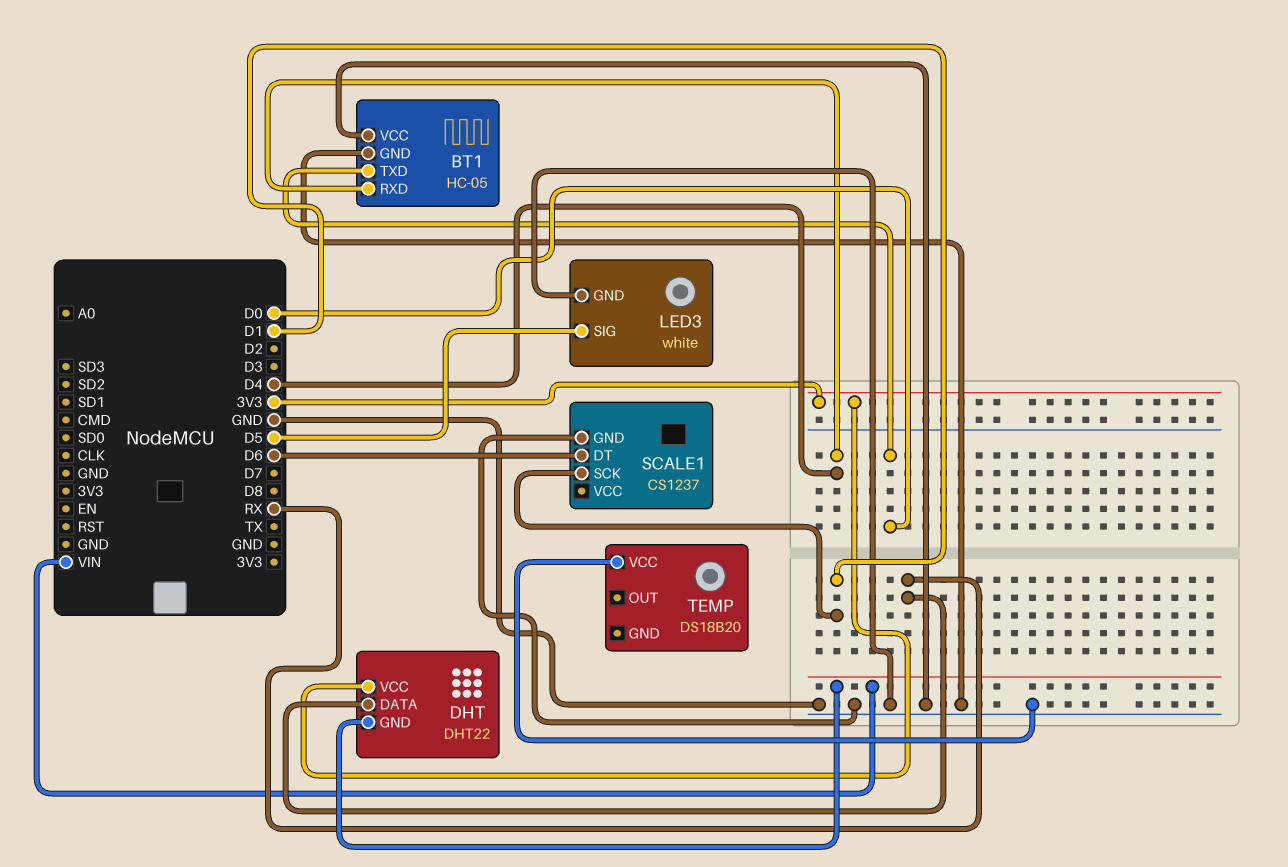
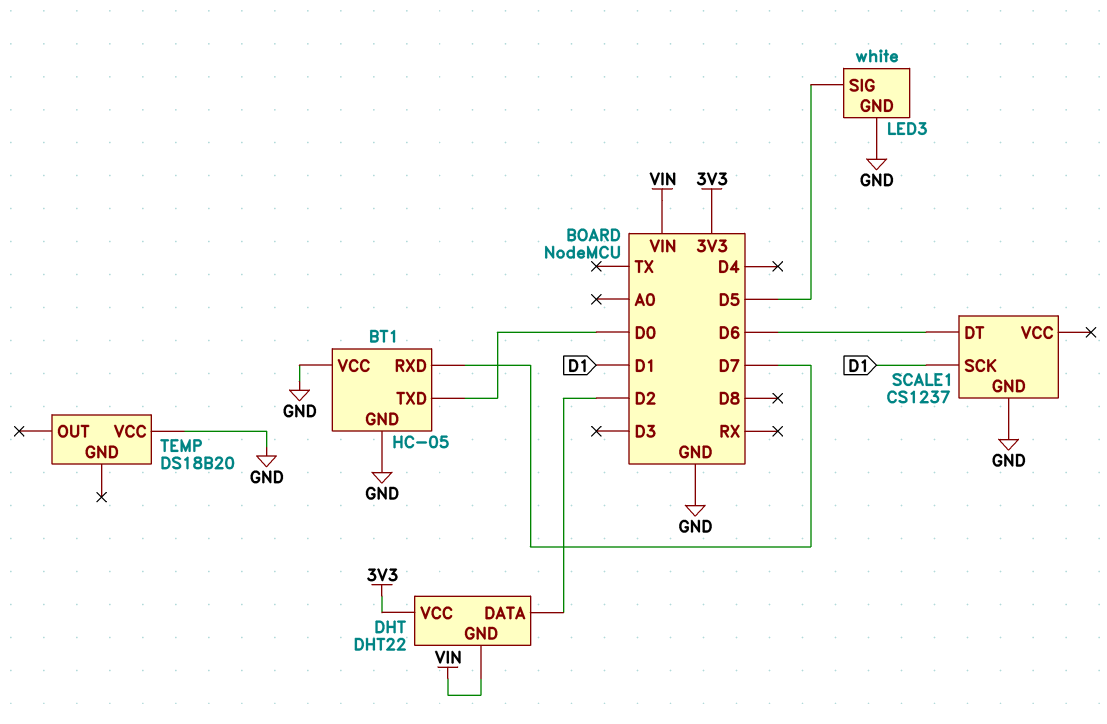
BT1 pin RXD: D4 -> D7
DHT pin DATA: RX -> D2

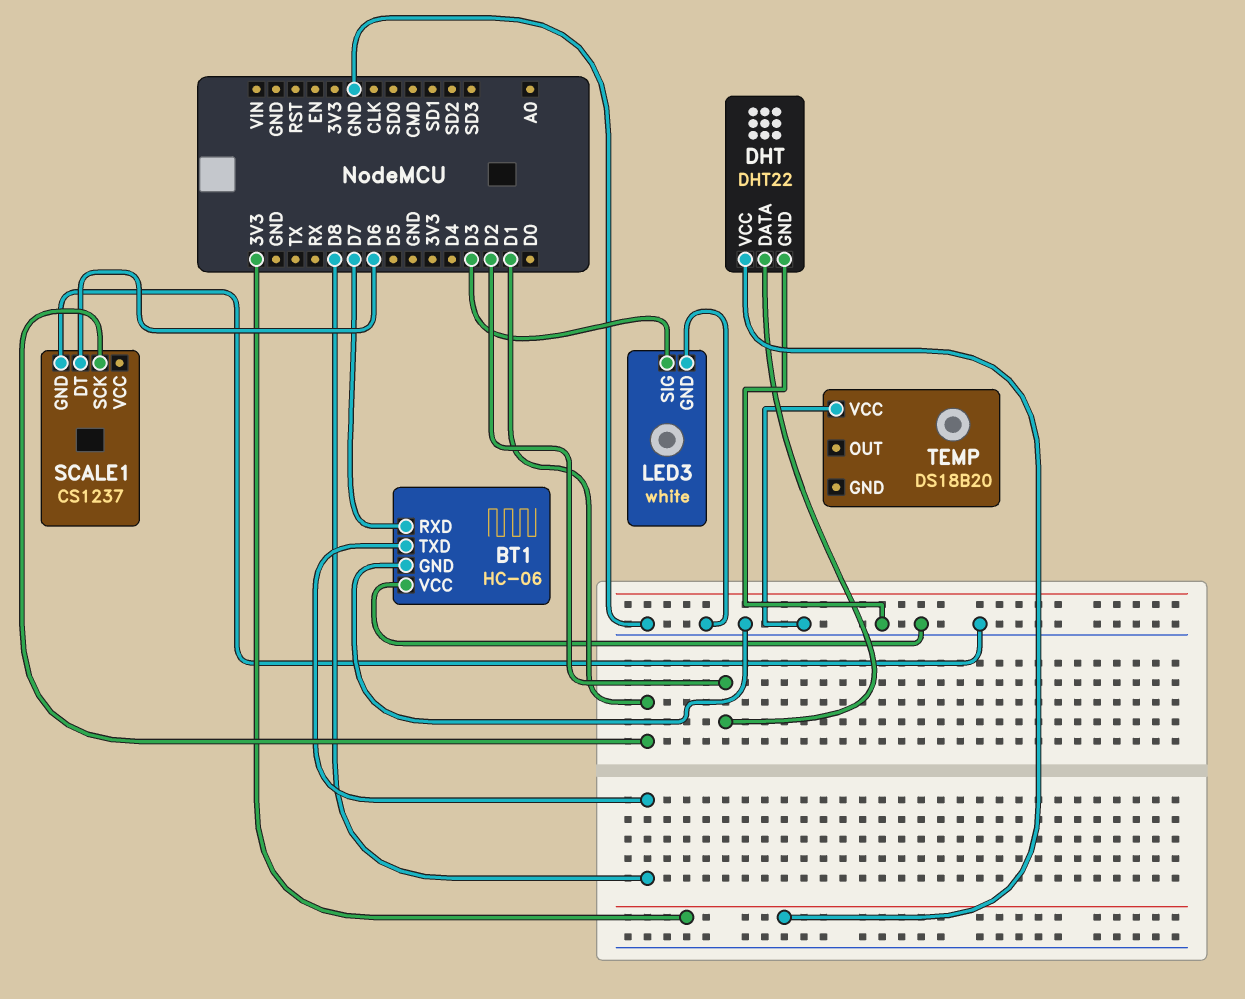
BT1: HC-05 -> HC-06
BT1 pin TXD: D0 -> D8
DHT pin GND: VIN -> GND
LED3 pin SIG: D5 -> D3

